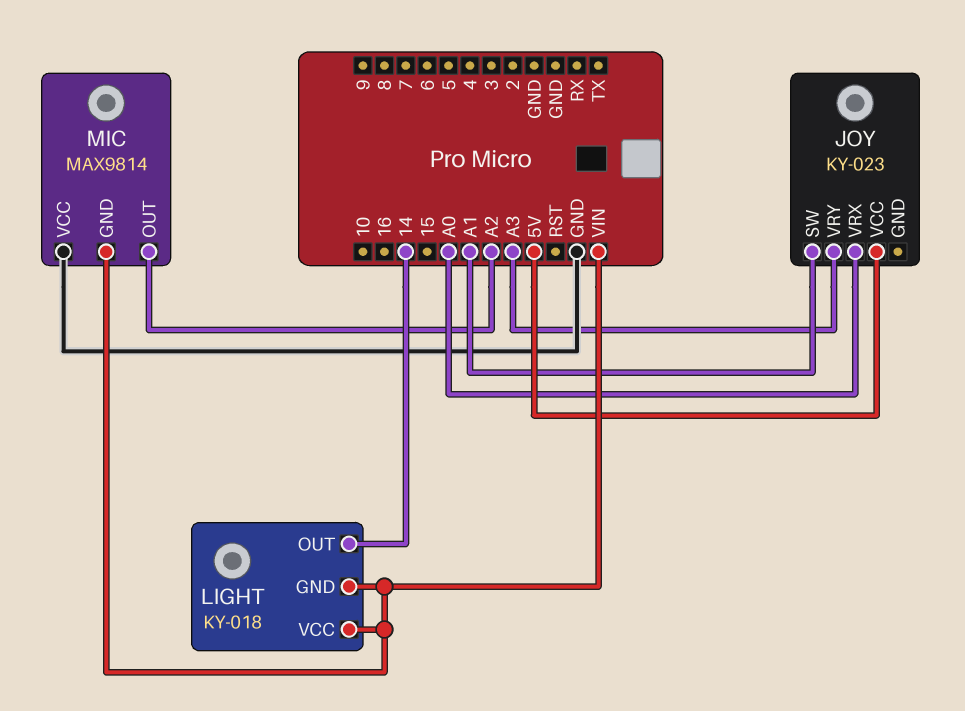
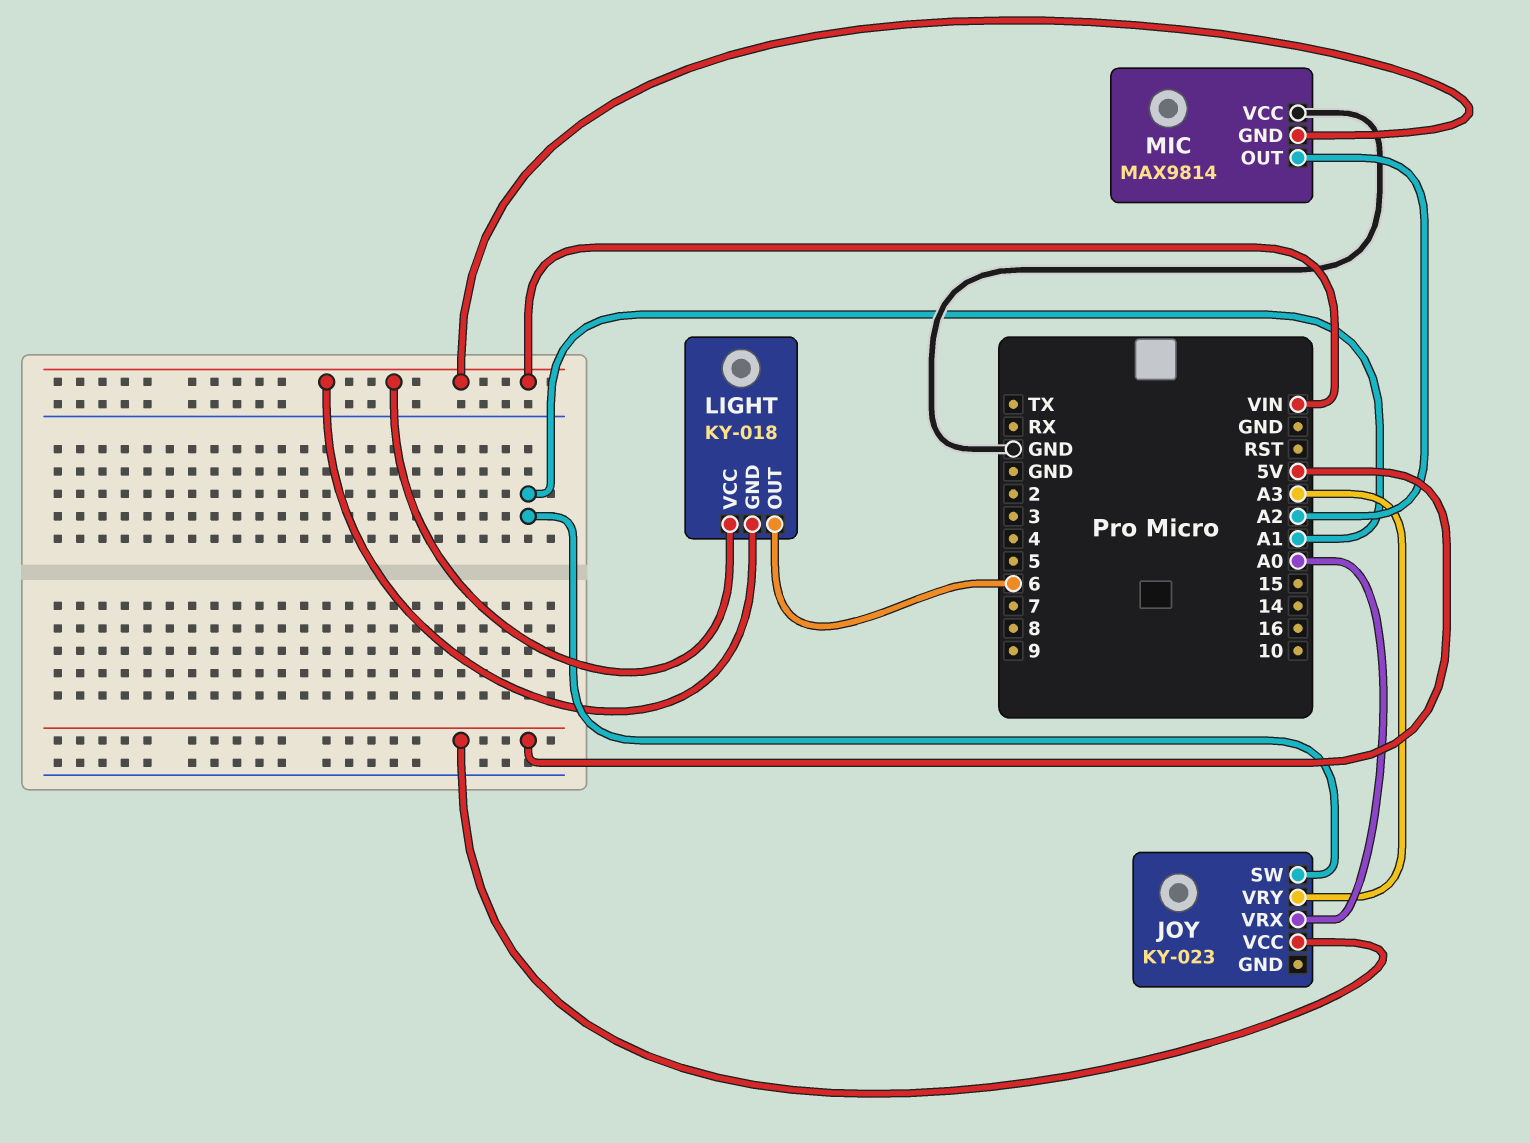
LIGHT pin OUT: 14 -> 6

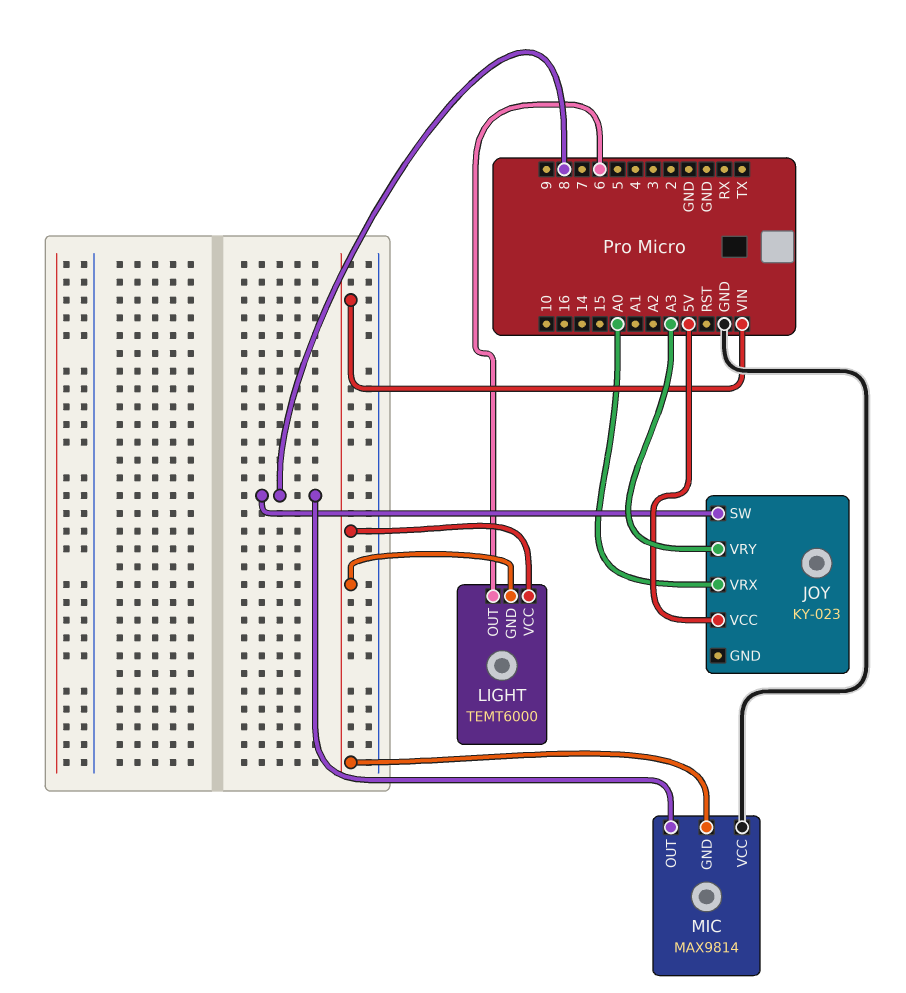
JOY pin SW: A1 -> 8
LIGHT: KY-018 -> TEMT6000
MIC pin OUT: A2 -> 8

